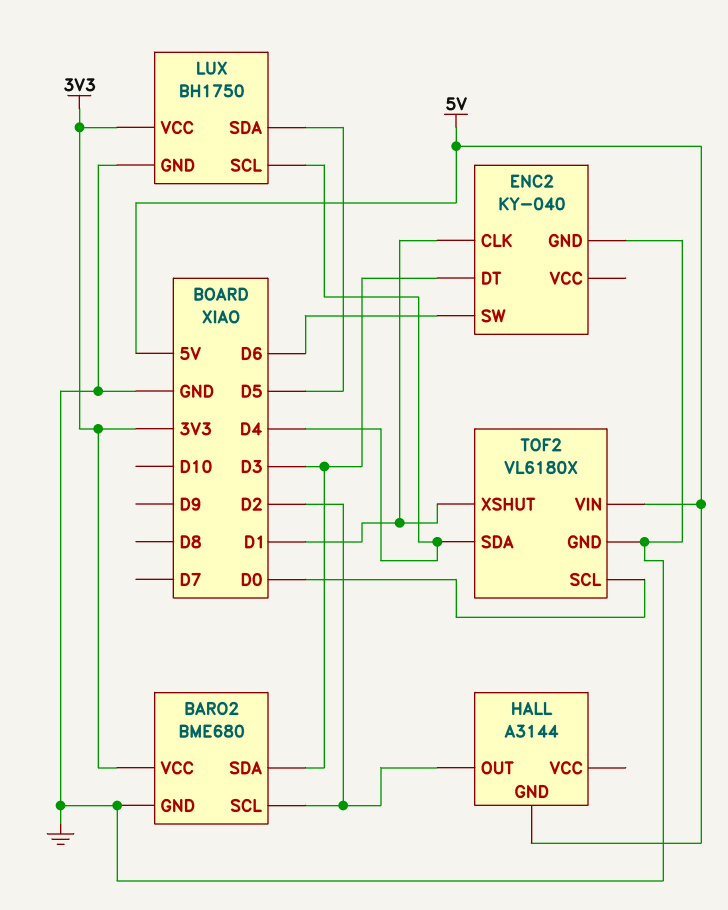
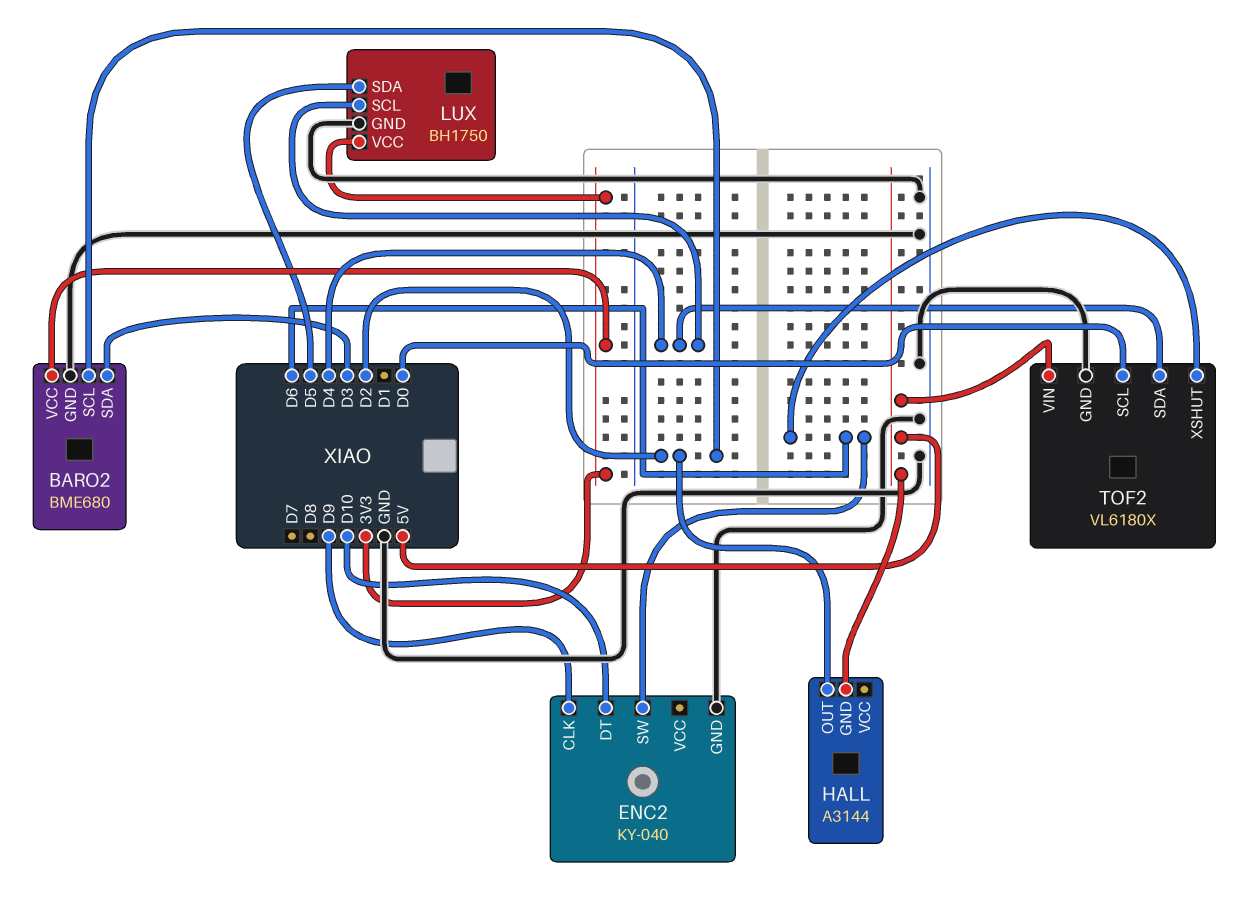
ENC2 pin CLK: D1 -> D9
ENC2 pin DT: D3 -> D10
TOF2 pin XSHUT: D1 -> D6

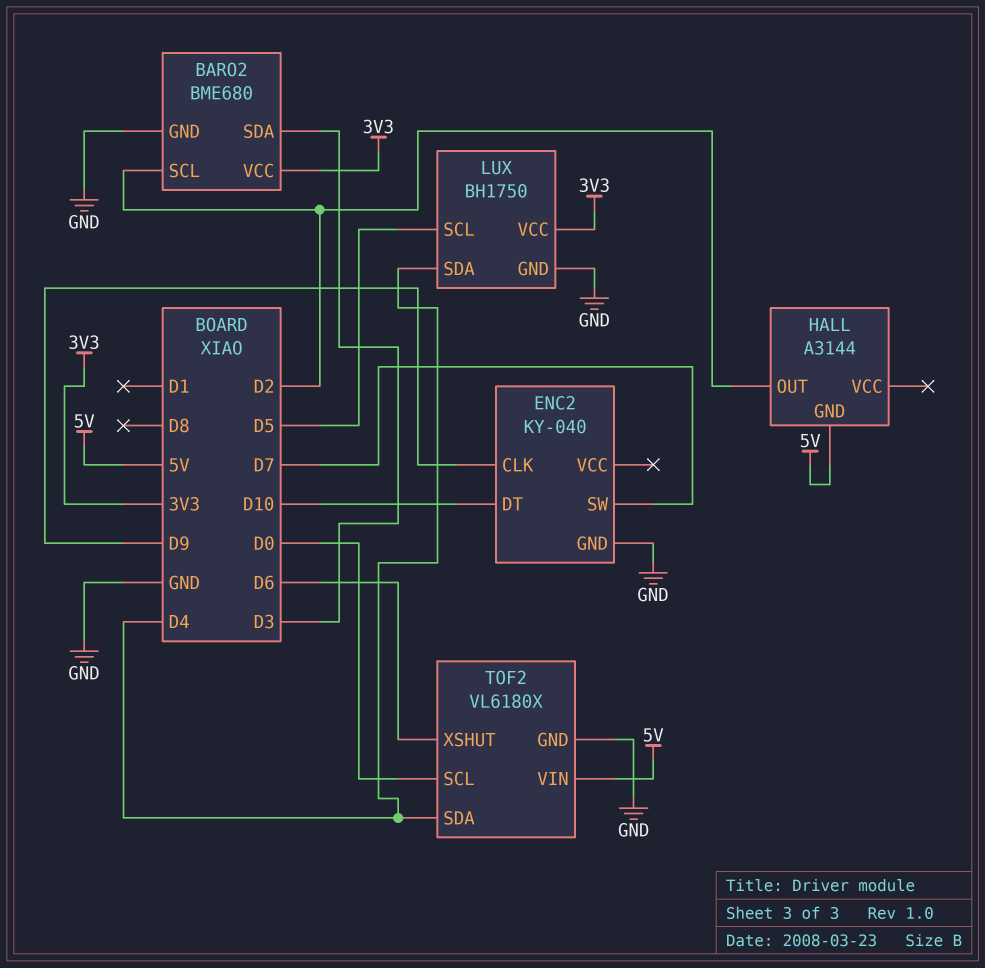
ENC2 pin SW: D6 -> D7
LUX pin SCL: D4 -> D5
LUX pin SDA: D5 -> D4

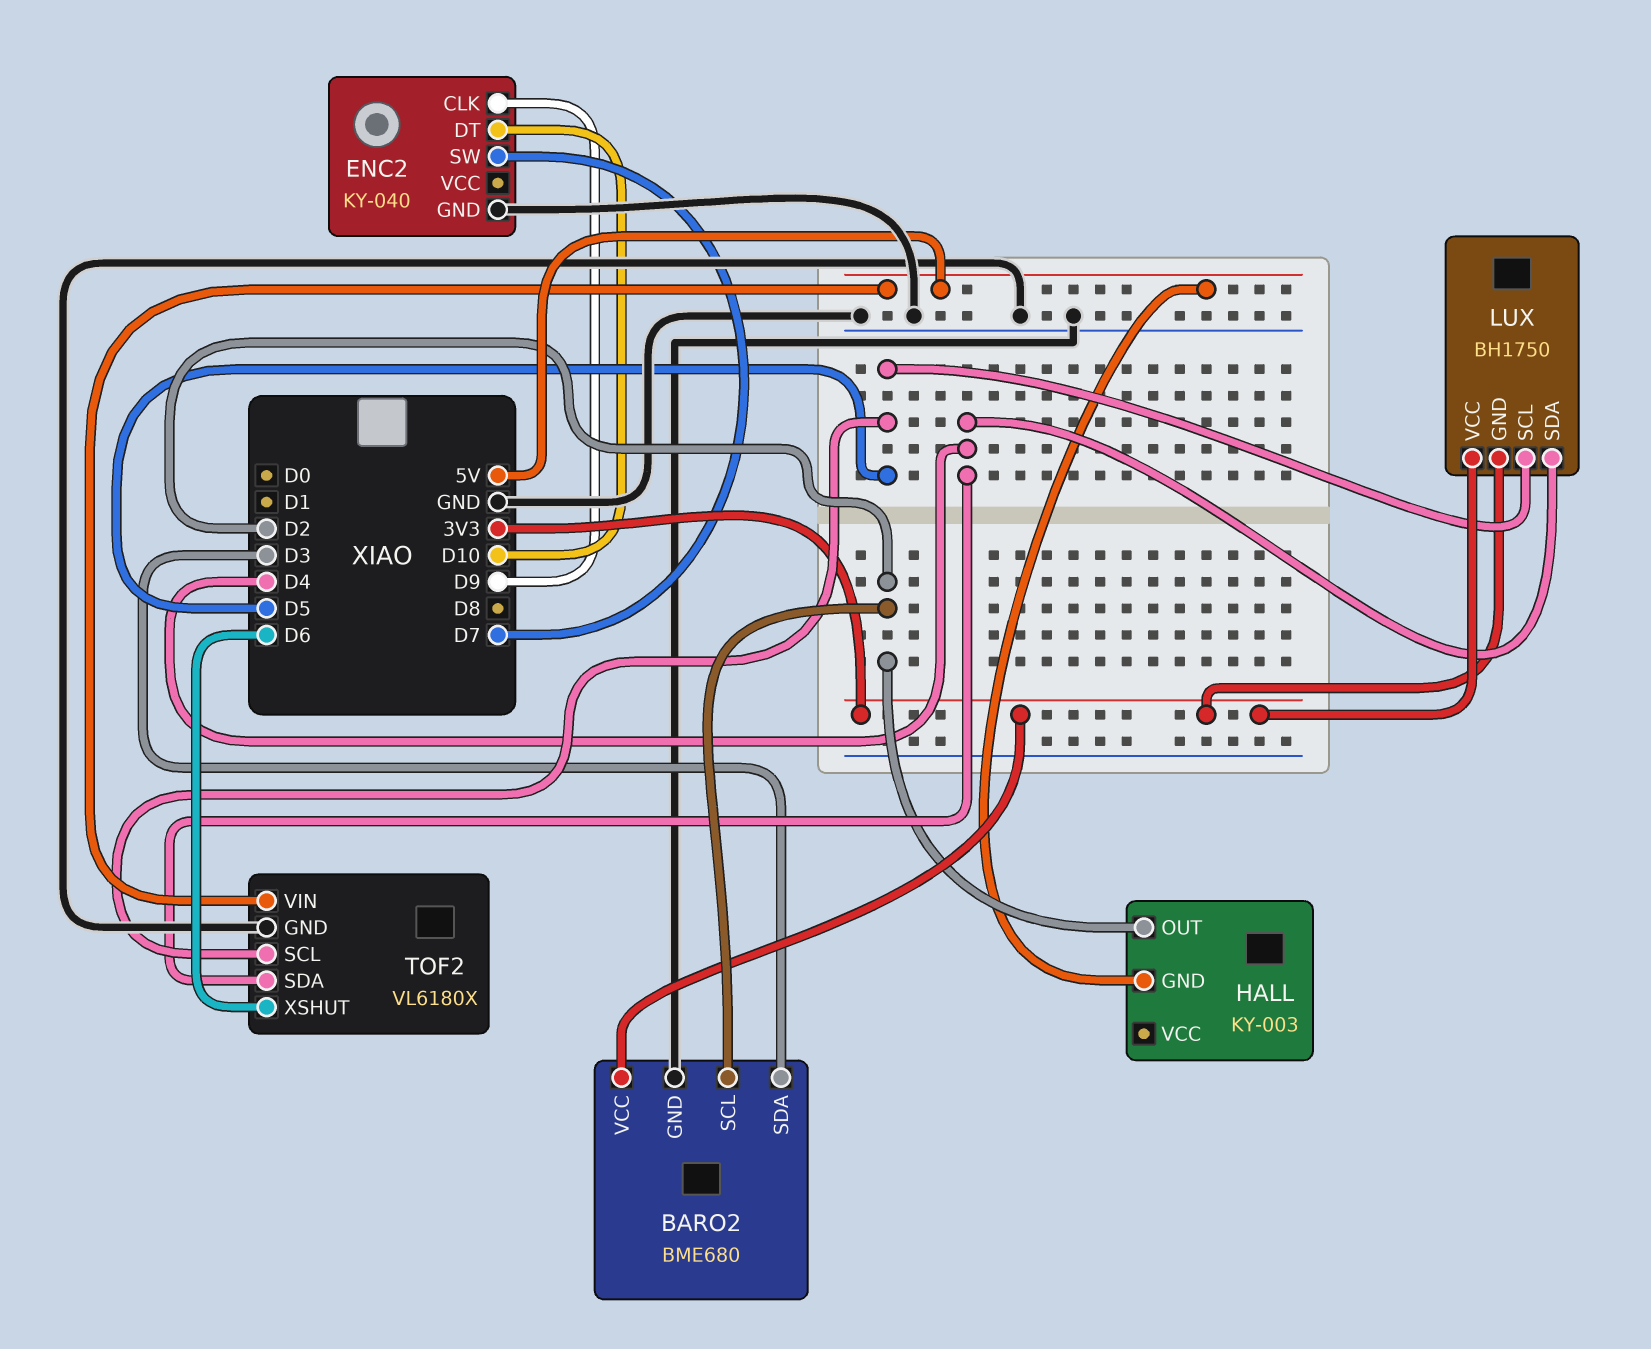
HALL: A3144 -> KY-003
LUX pin GND: GND -> 3V3
TOF2 pin SCL: D0 -> D5

